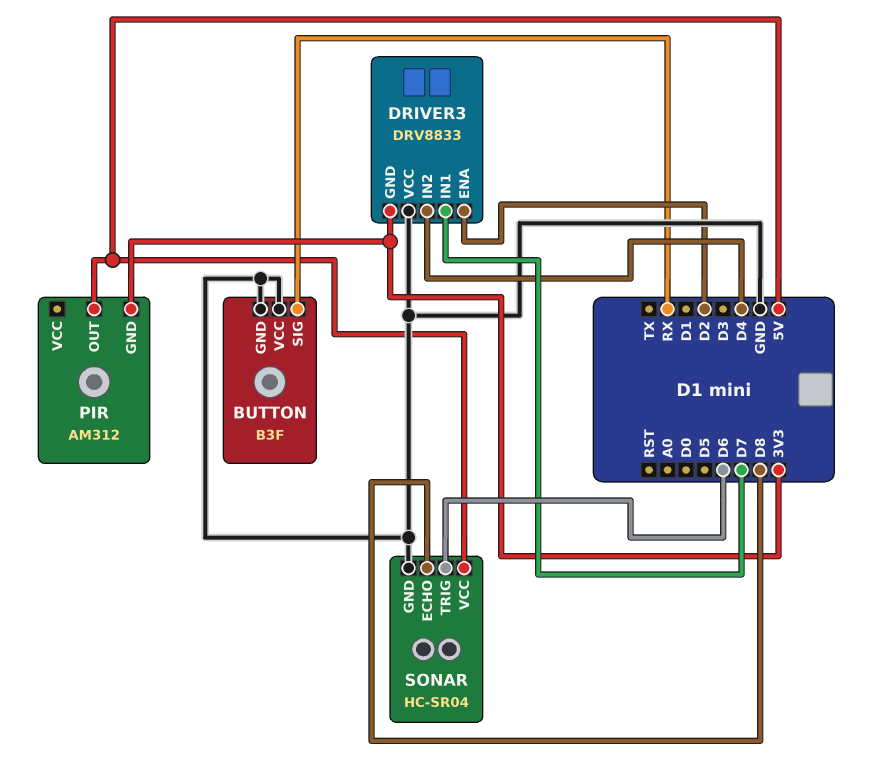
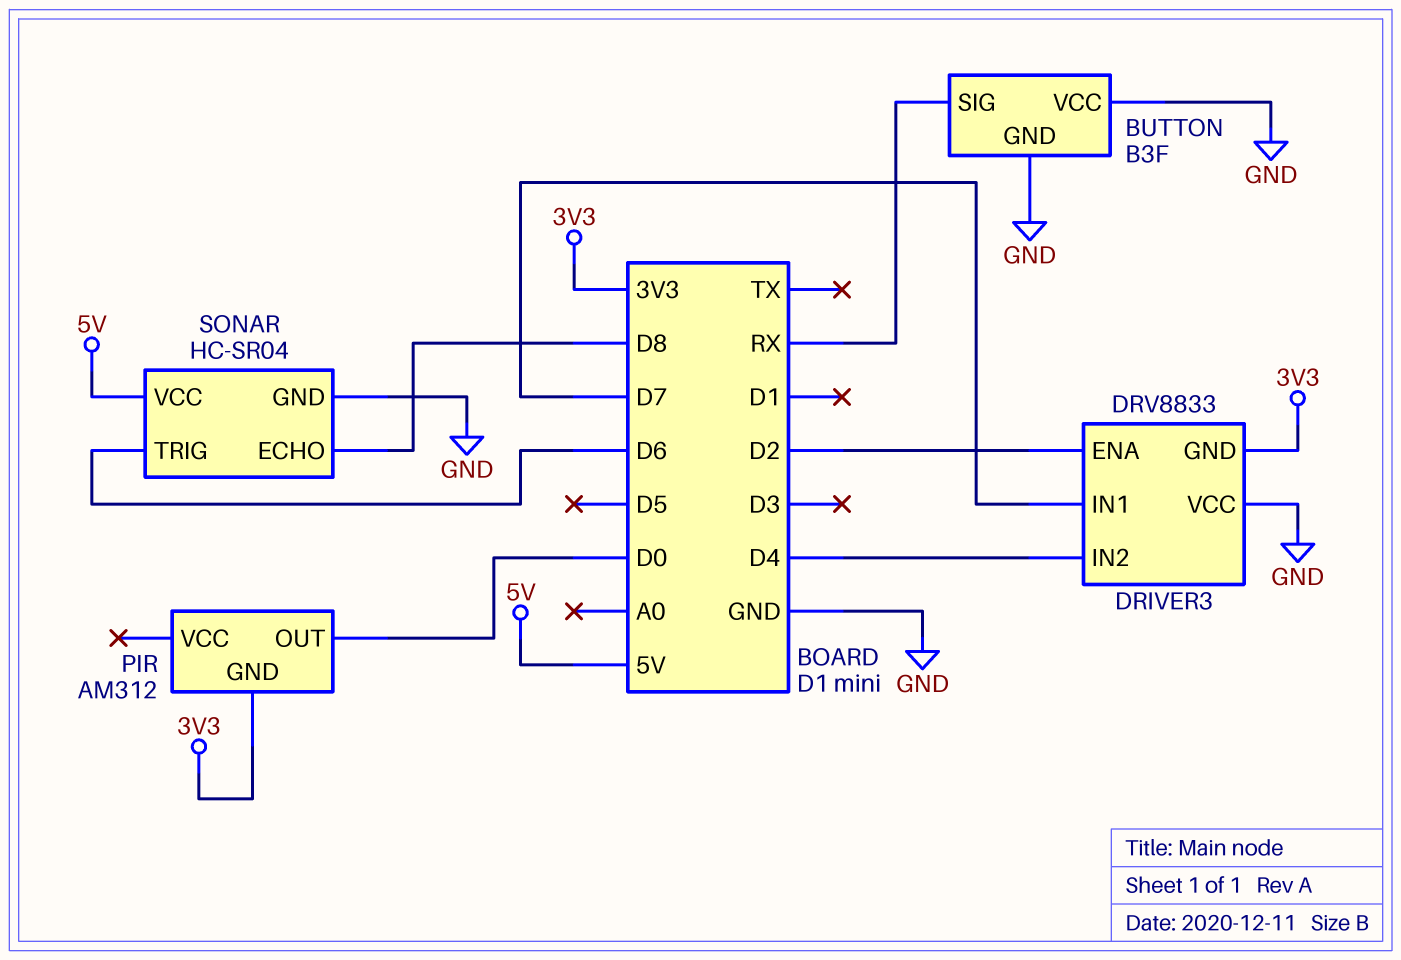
PIR pin OUT: 5V -> D0

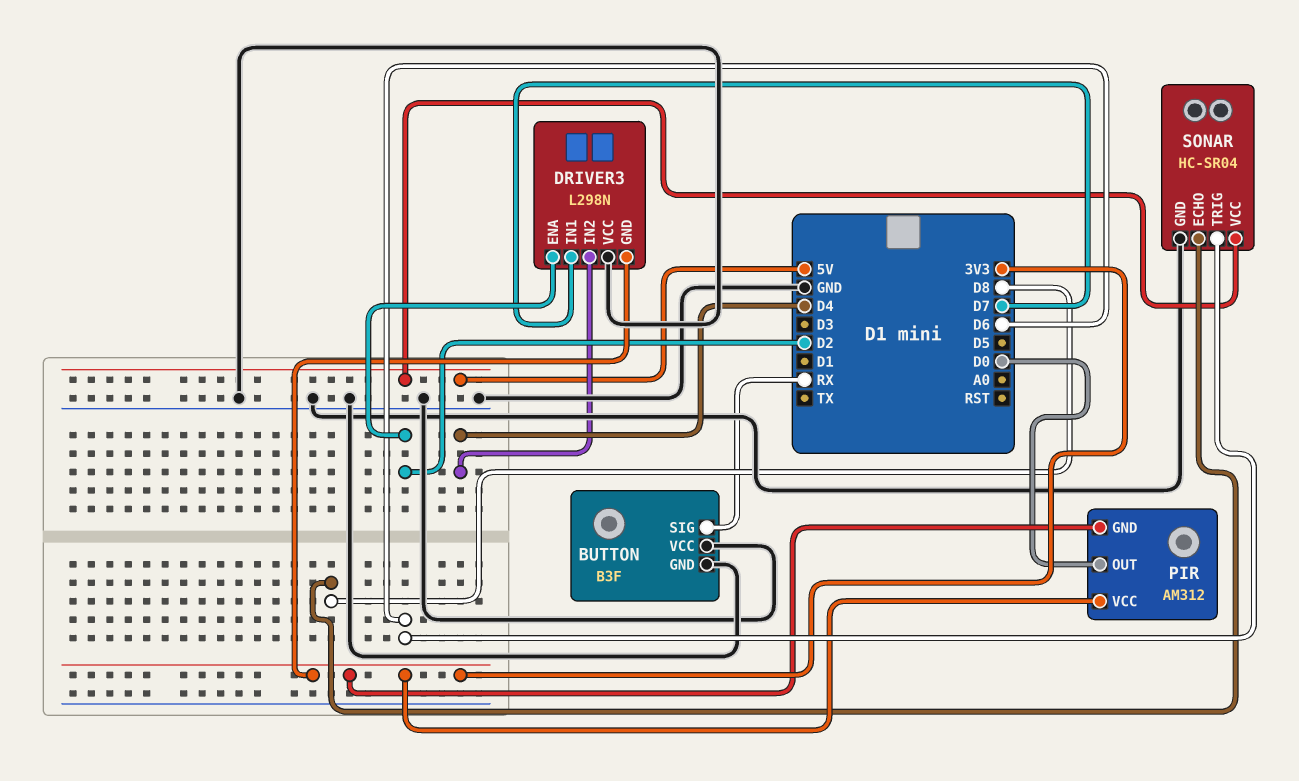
DRIVER3: DRV8833 -> L298N
PIR pin VCC: none -> 3V3

